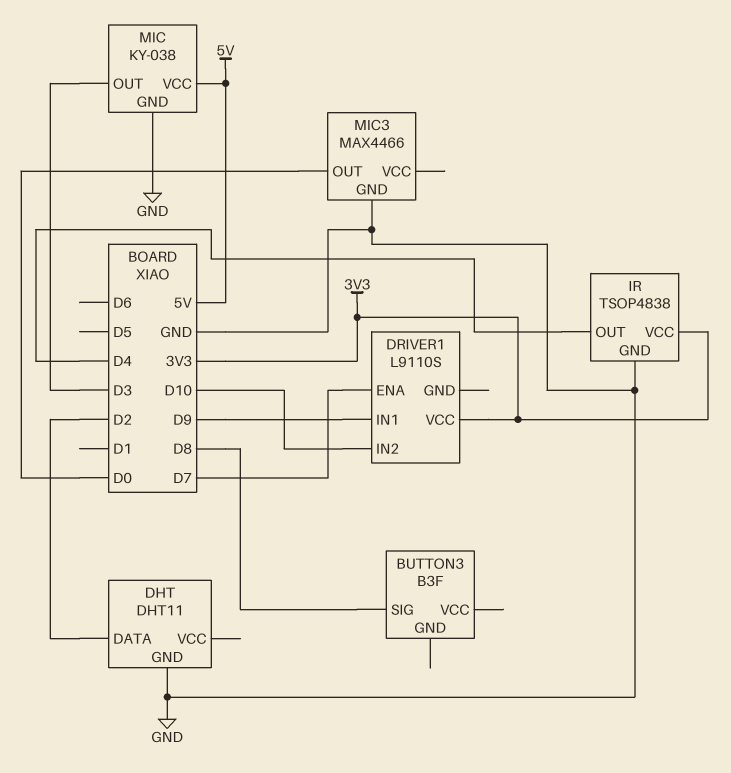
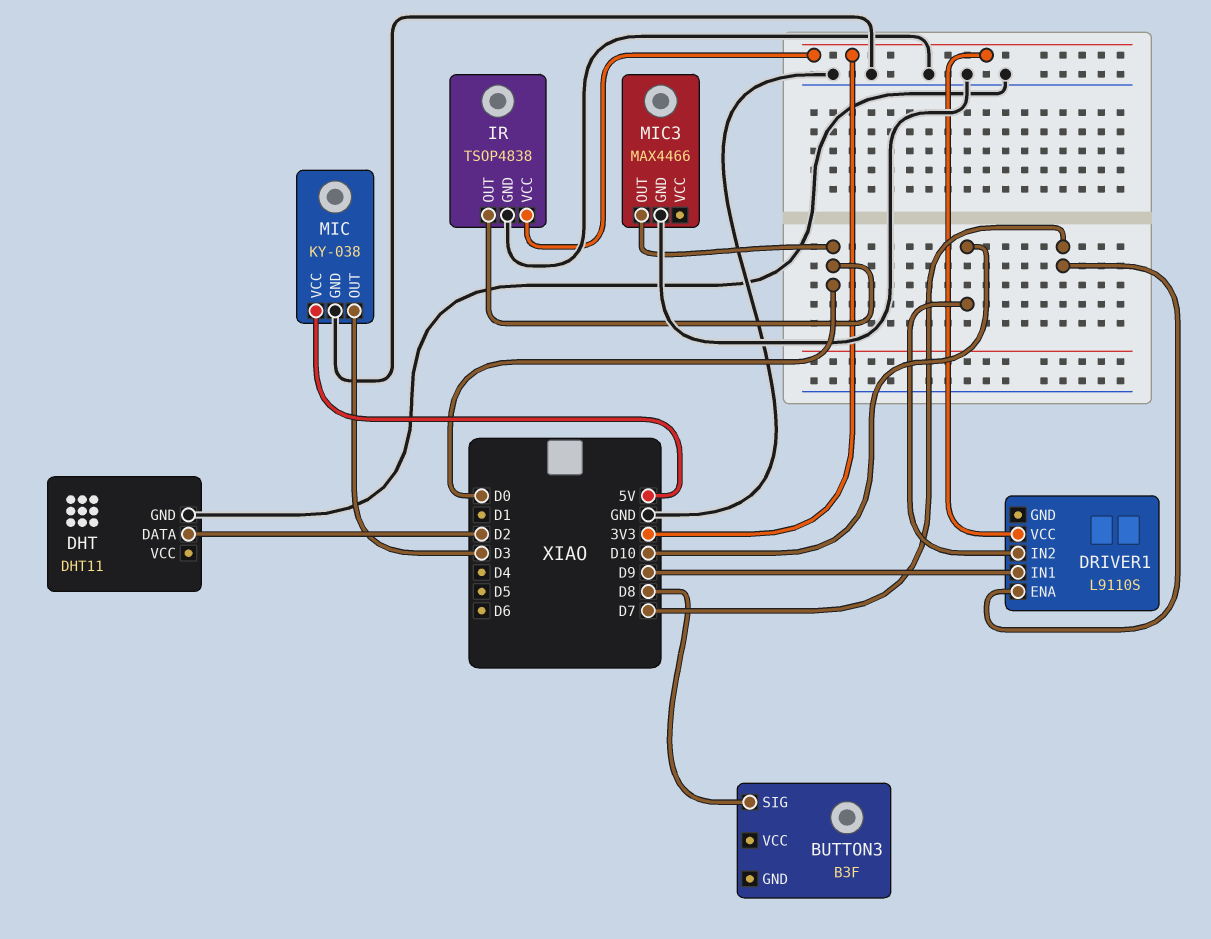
IR pin OUT: D4 -> D0

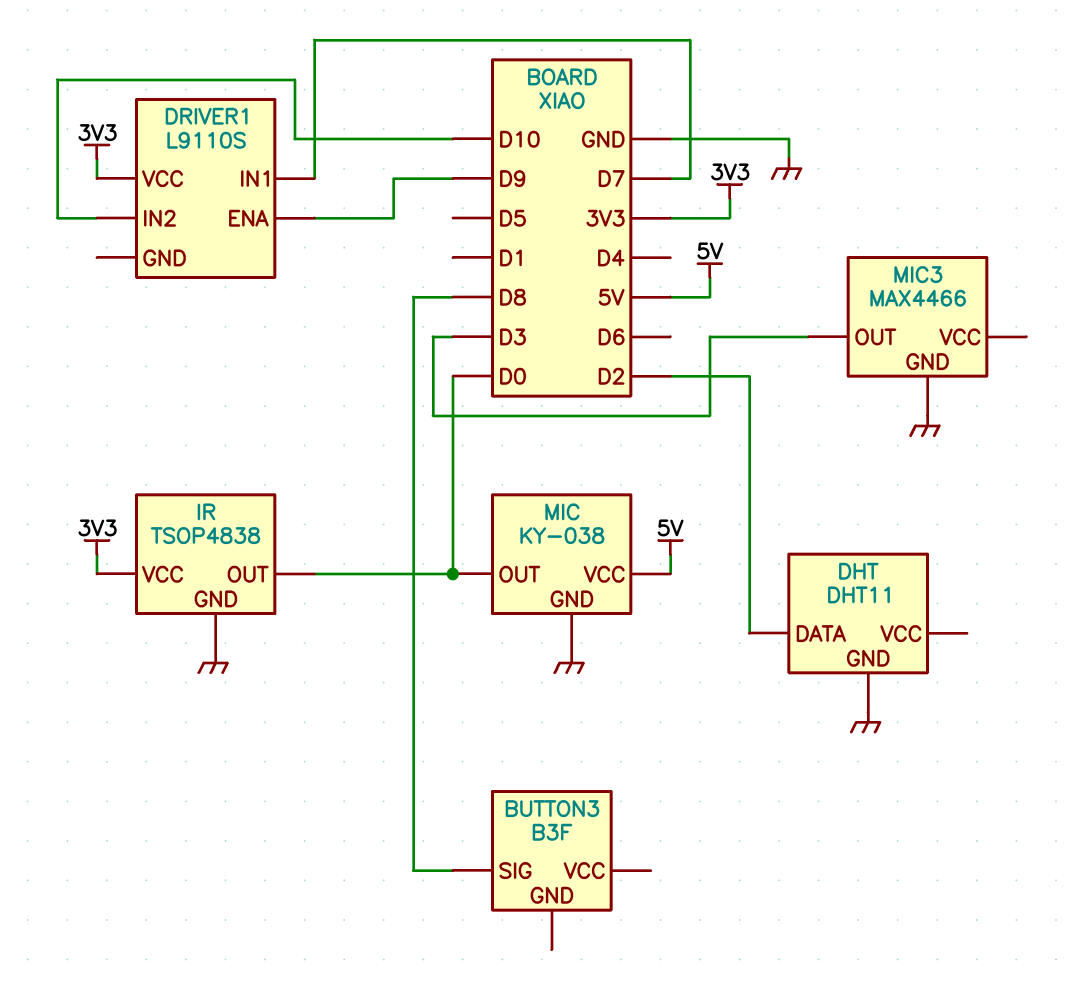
DRIVER1 pin ENA: D7 -> D9
DRIVER1 pin IN1: D9 -> D7
MIC pin OUT: D3 -> D0
MIC3 pin OUT: D0 -> D3

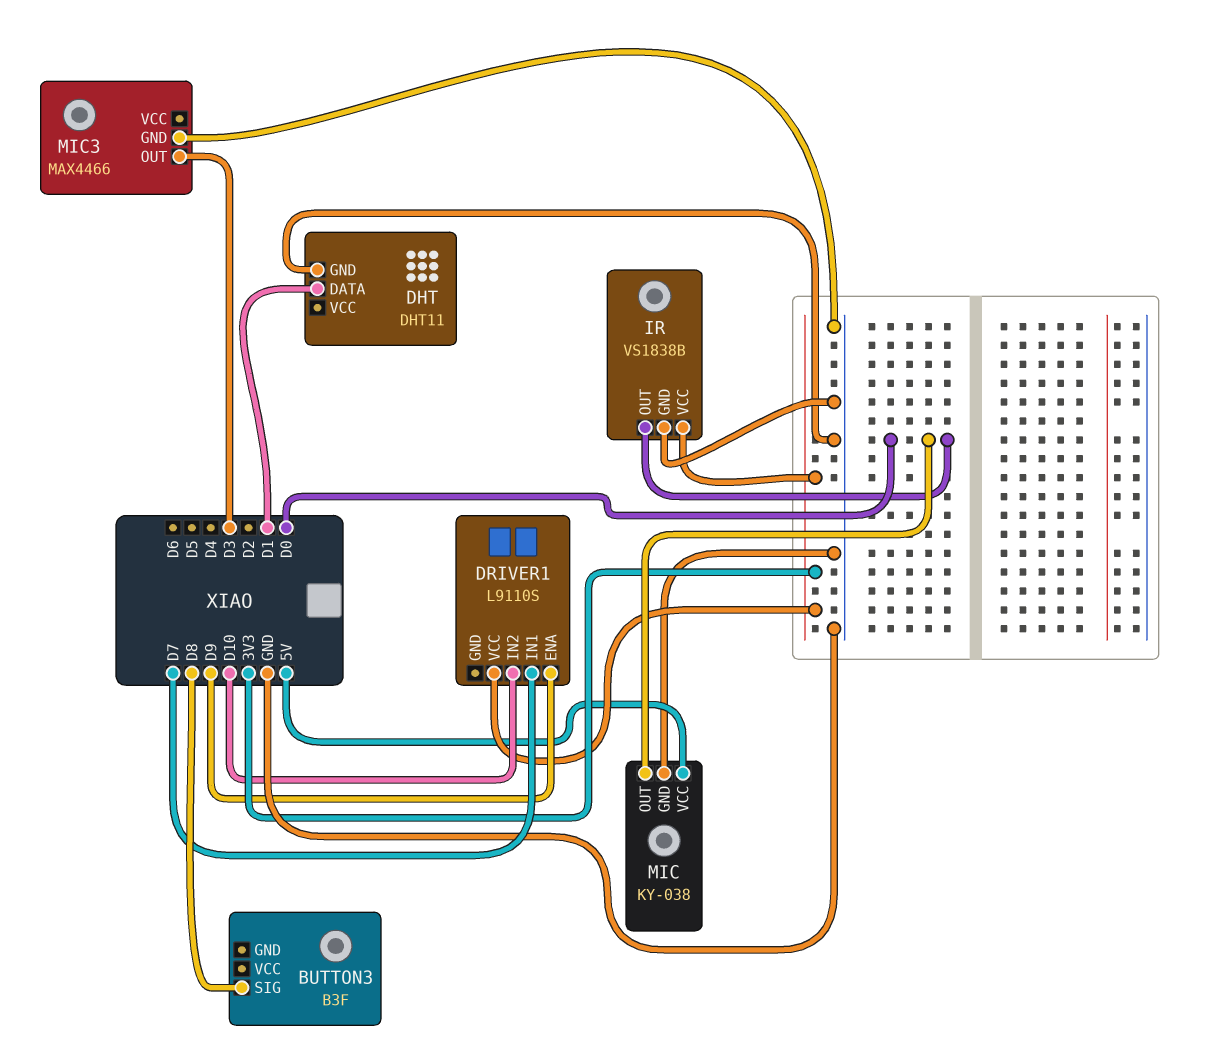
DHT pin DATA: D2 -> D1
IR: TSOP4838 -> VS1838B

